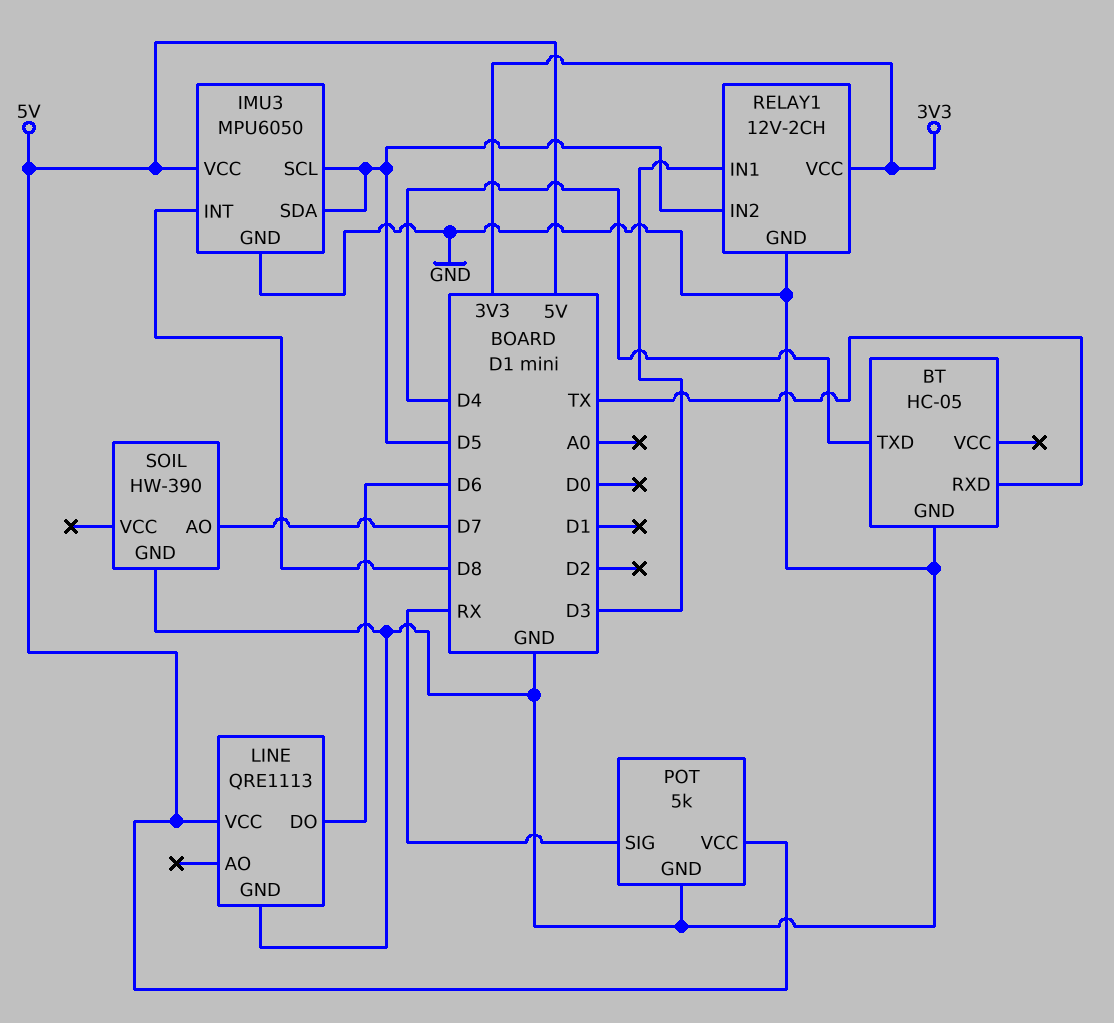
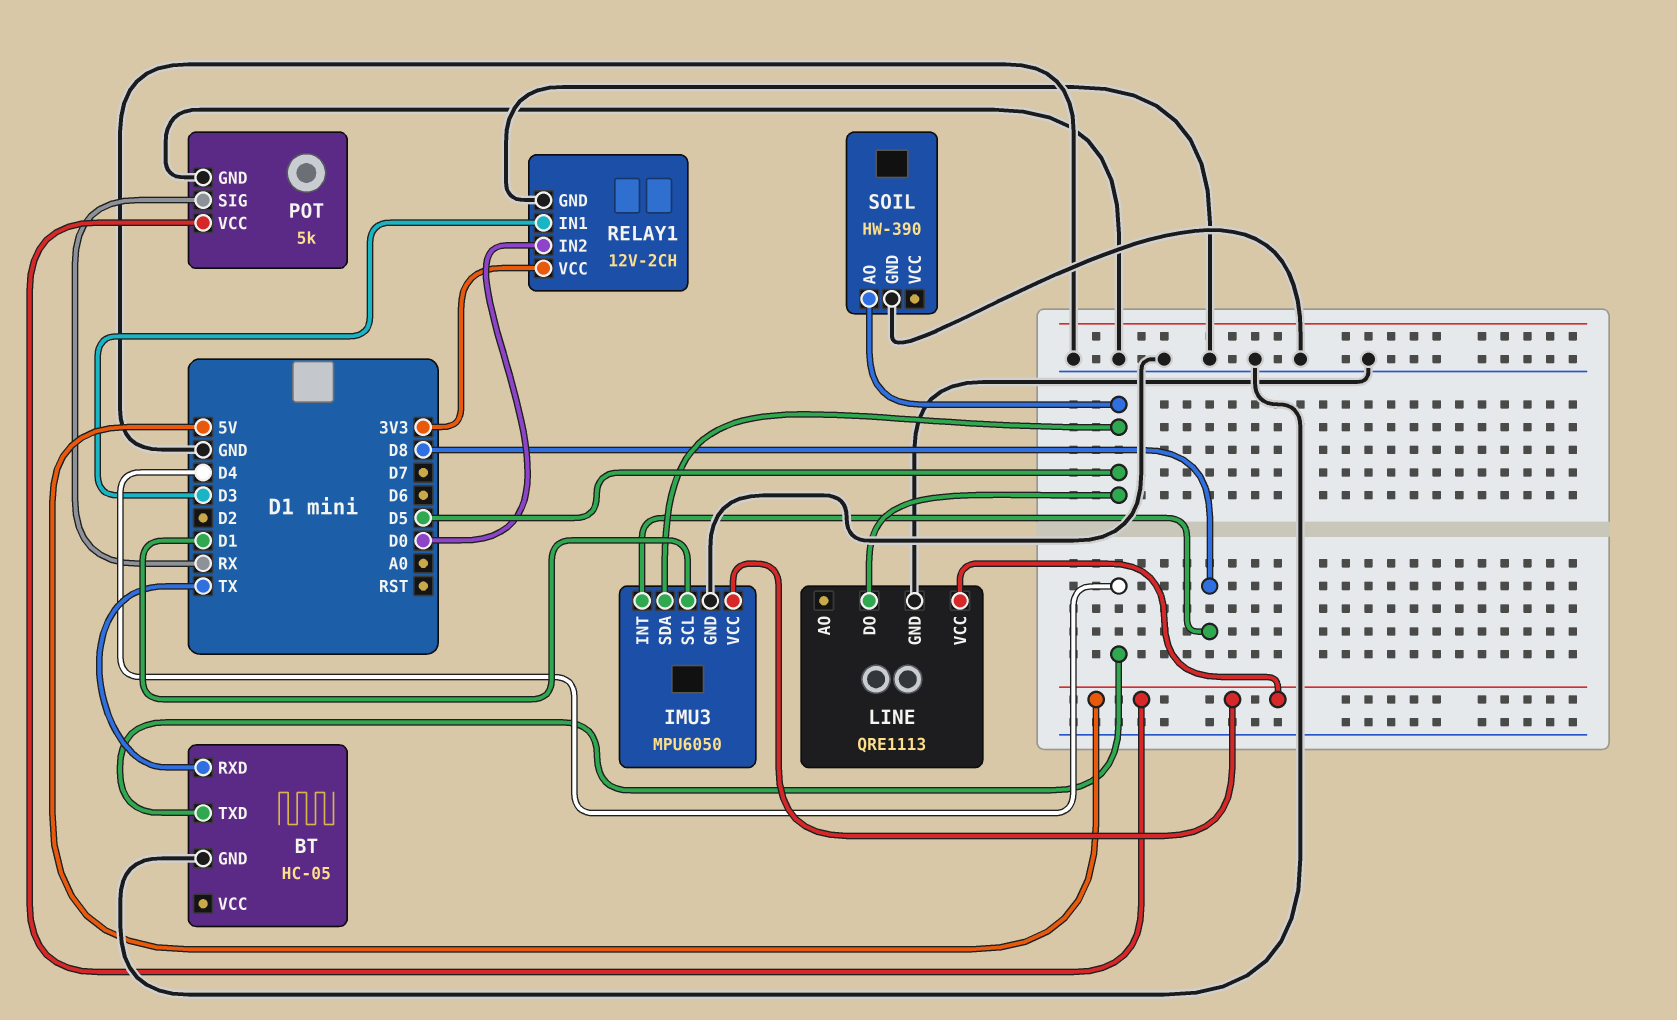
IMU3 pin SCL: D5 -> D1
LINE pin DO: D6 -> D5
RELAY1 pin IN2: D5 -> D0
SOIL pin AO: D7 -> D5

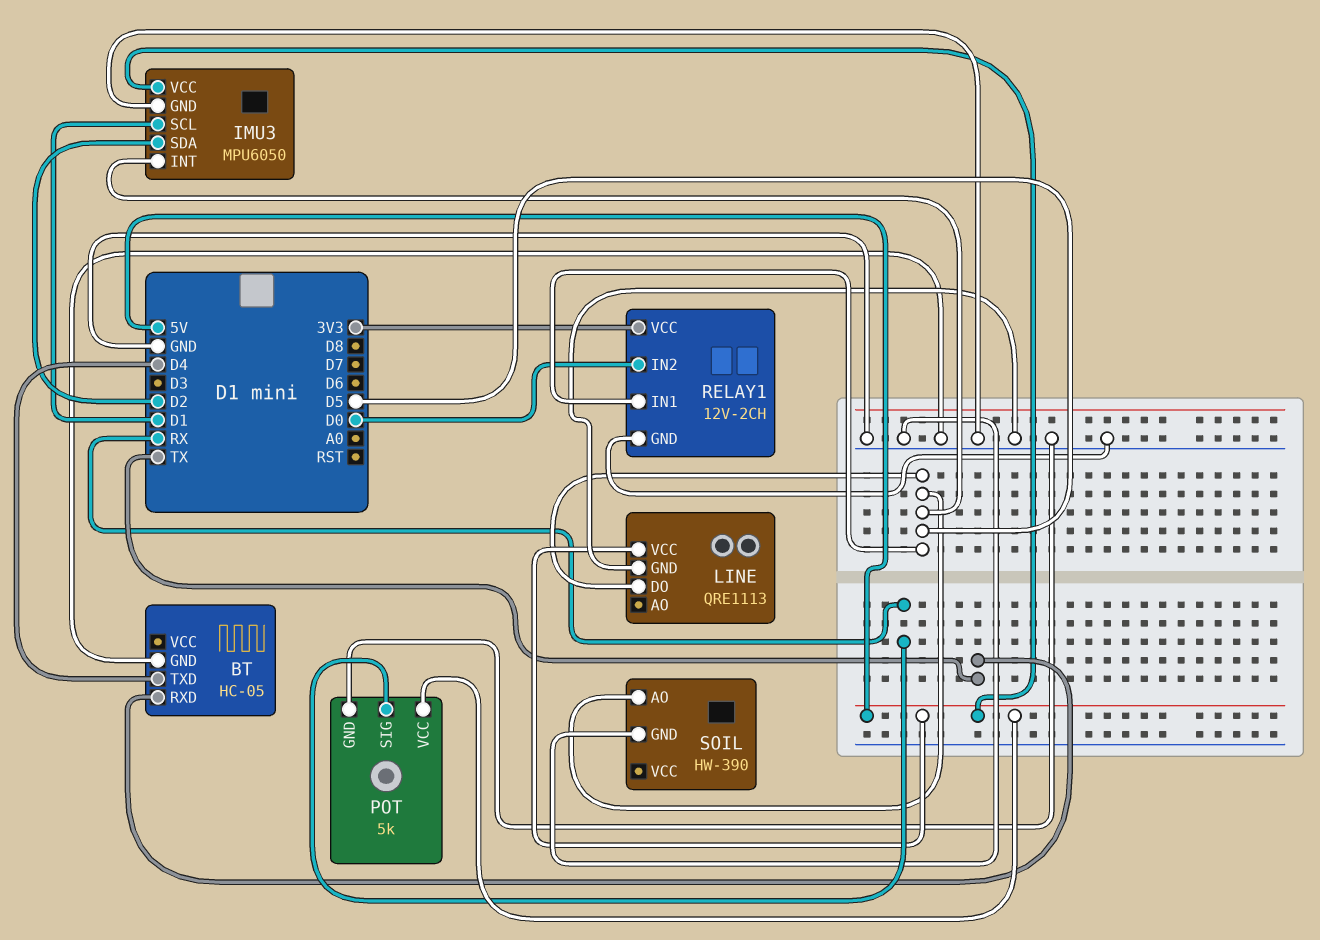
IMU3 pin INT: D8 -> D5
IMU3 pin SDA: D5 -> D2
RELAY1 pin IN1: D3 -> D5

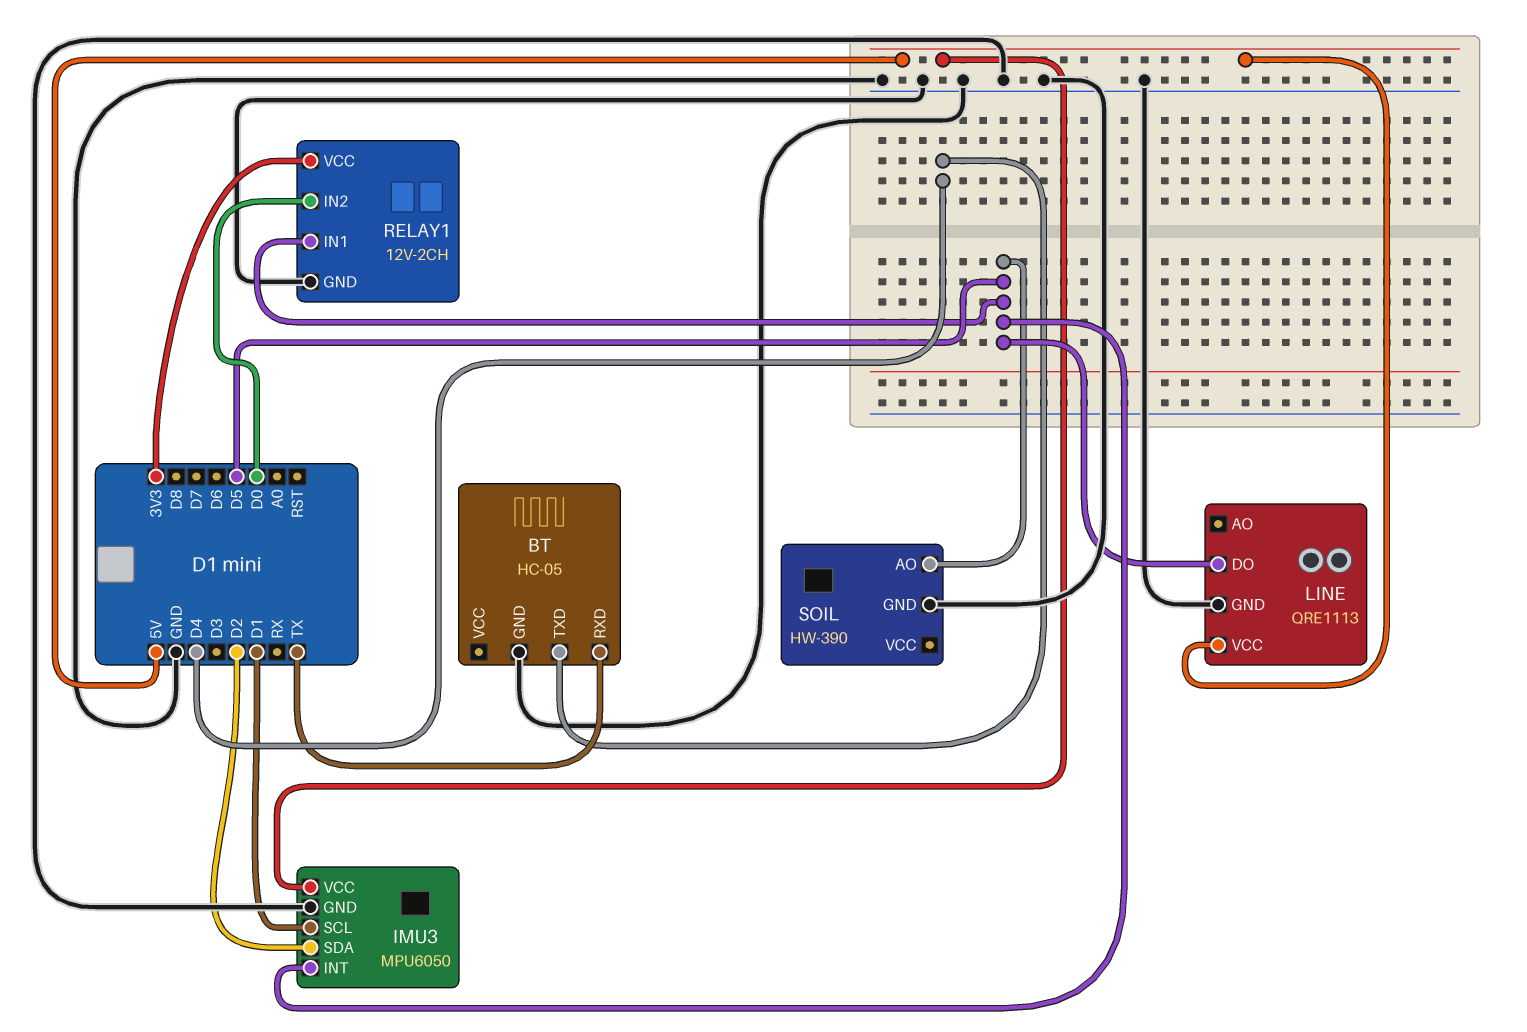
POT: 5k -> none
POT pin GND: GND -> none
POT pin SIG: RX -> none
POT pin VCC: 5V -> none

